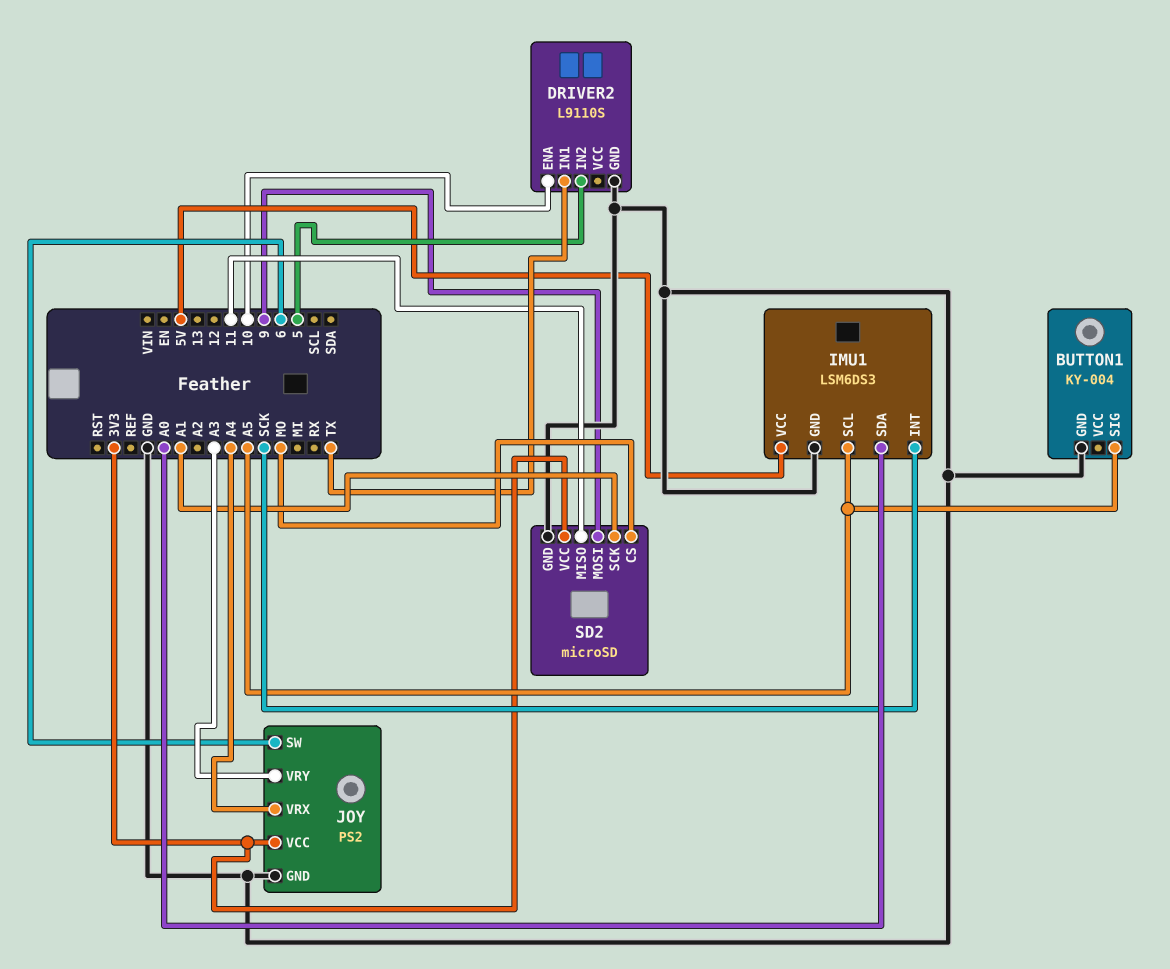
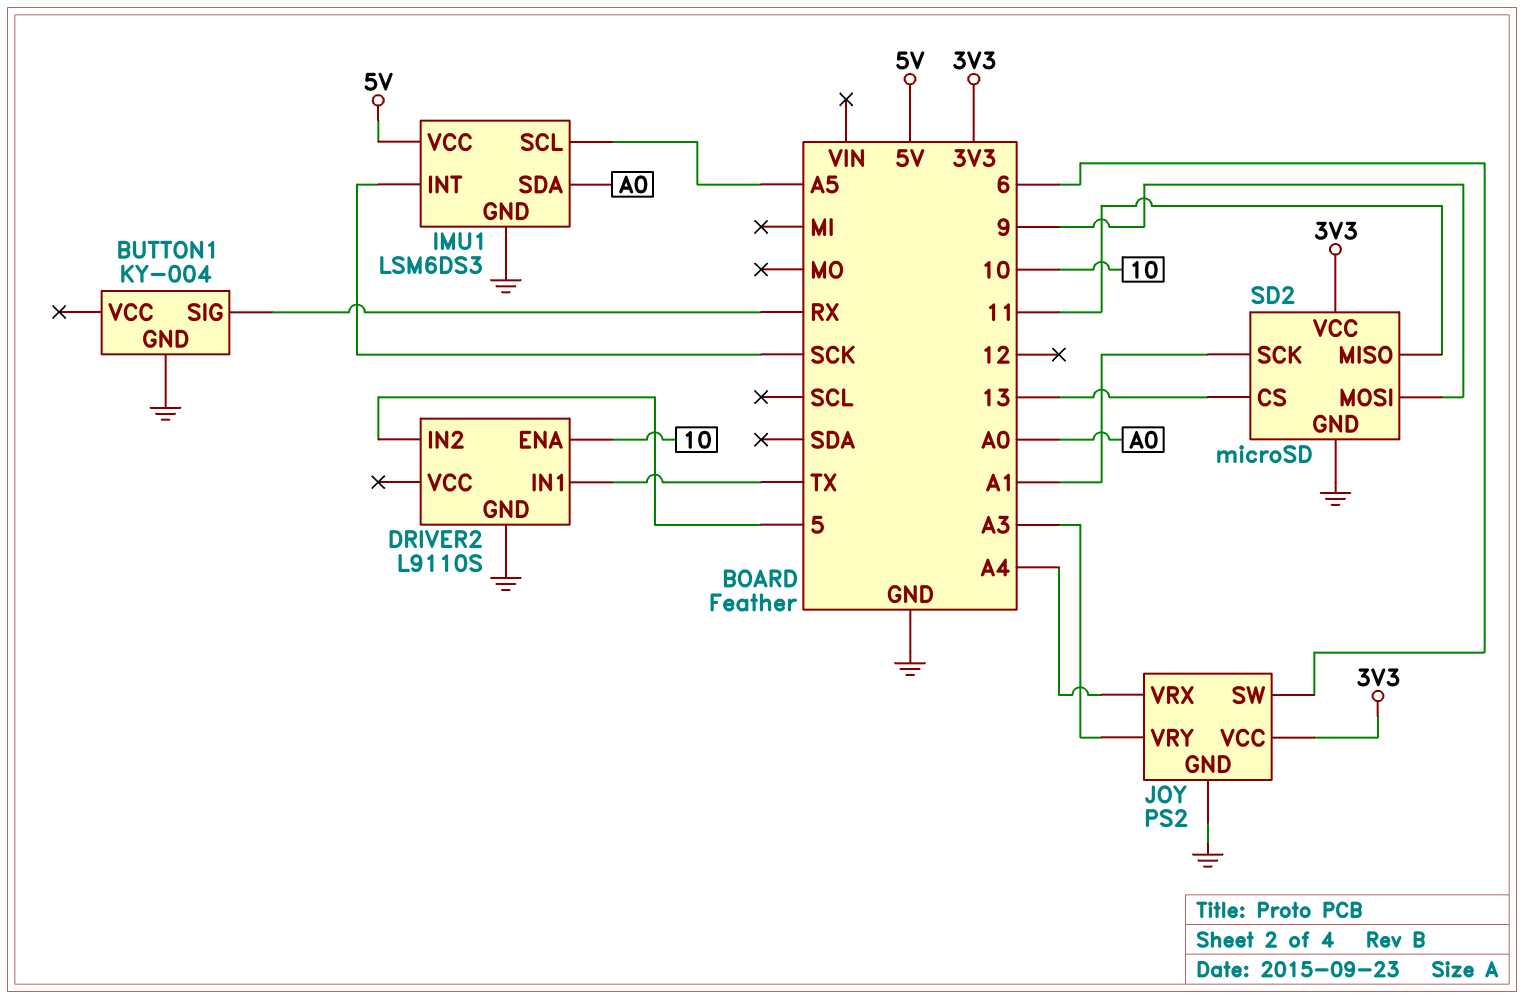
BUTTON1 pin SIG: A5 -> RX
SD2 pin CS: MO -> 13

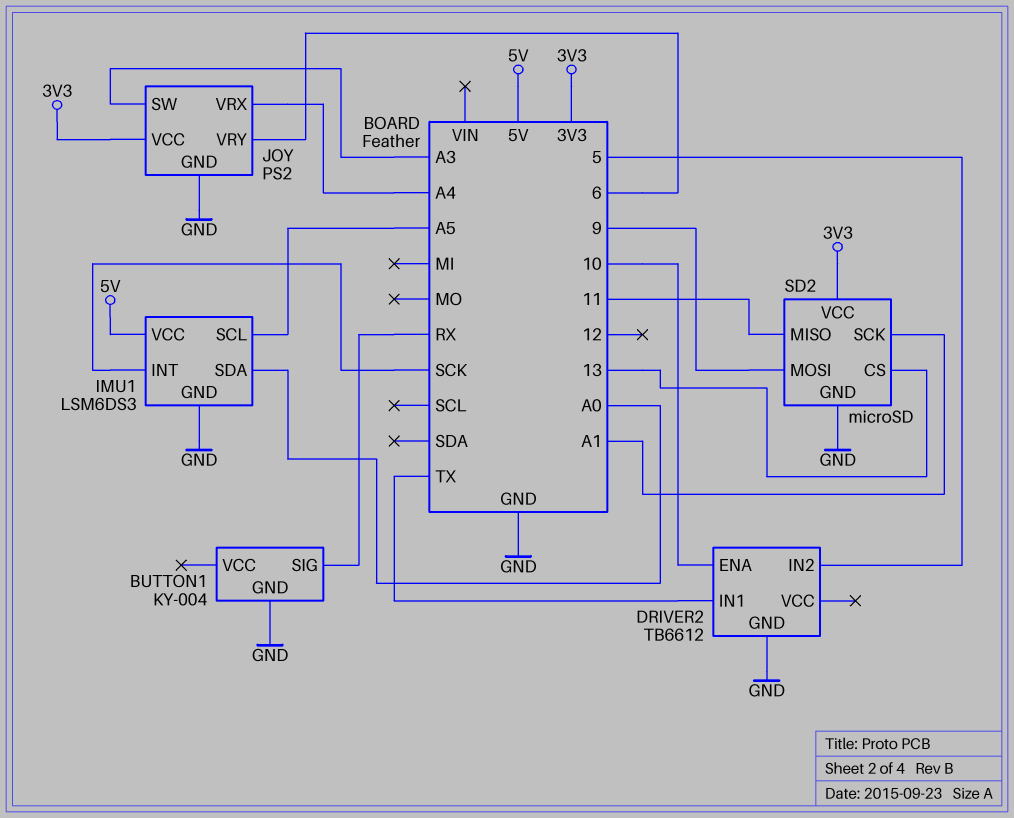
DRIVER2: L9110S -> TB6612
JOY pin SW: 6 -> A3
JOY pin VRY: A3 -> 6

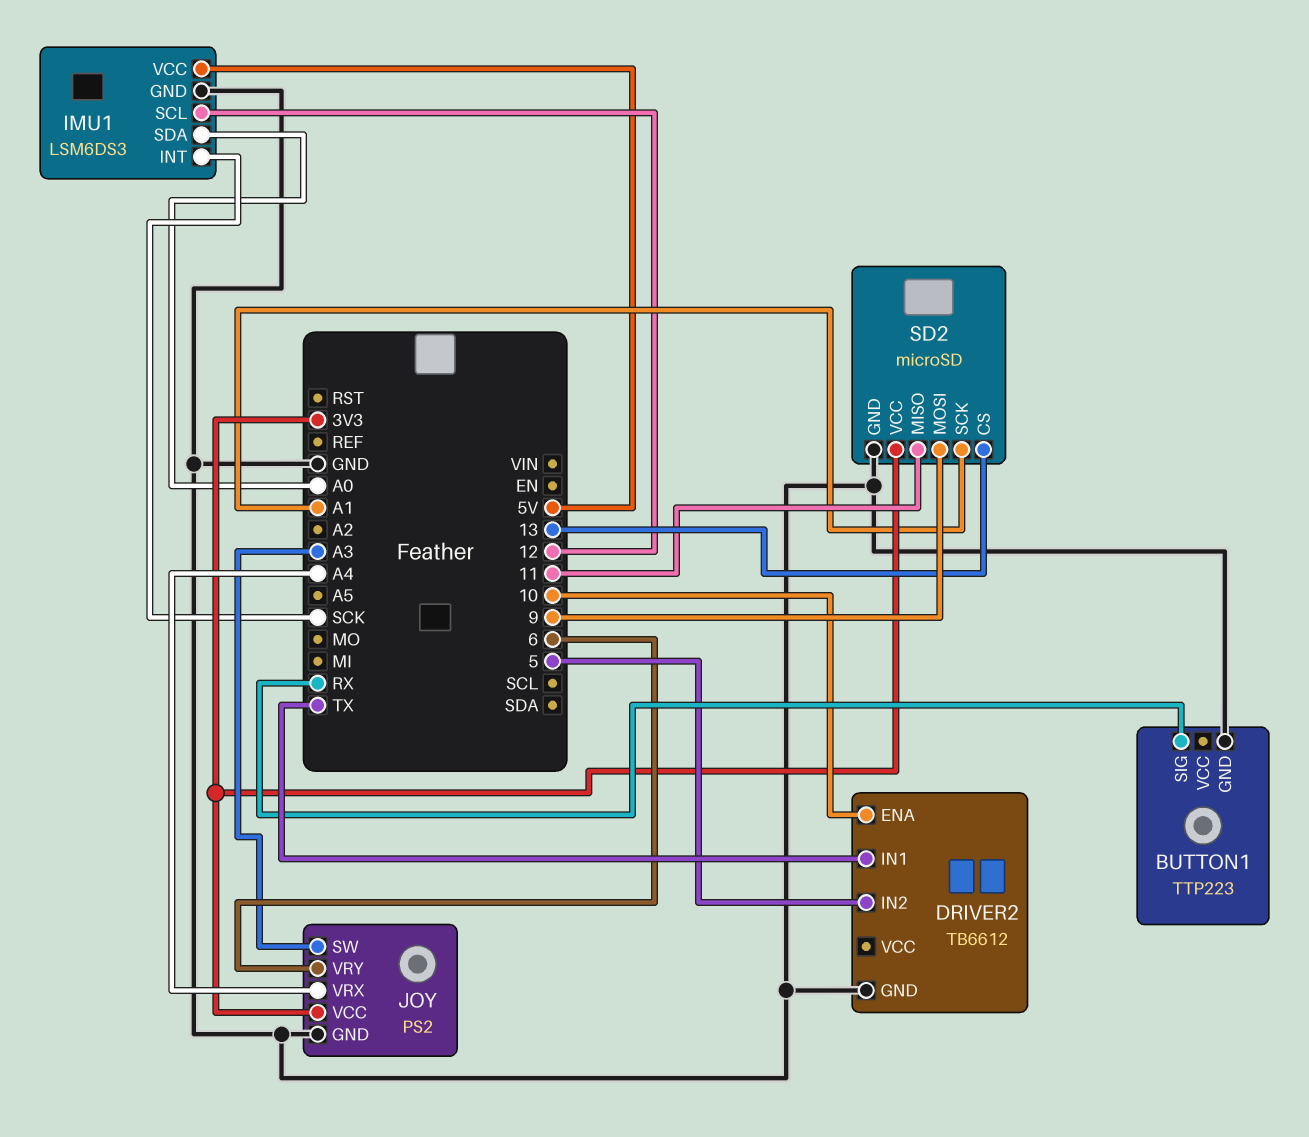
BUTTON1: KY-004 -> TTP223
IMU1 pin SCL: A5 -> 12

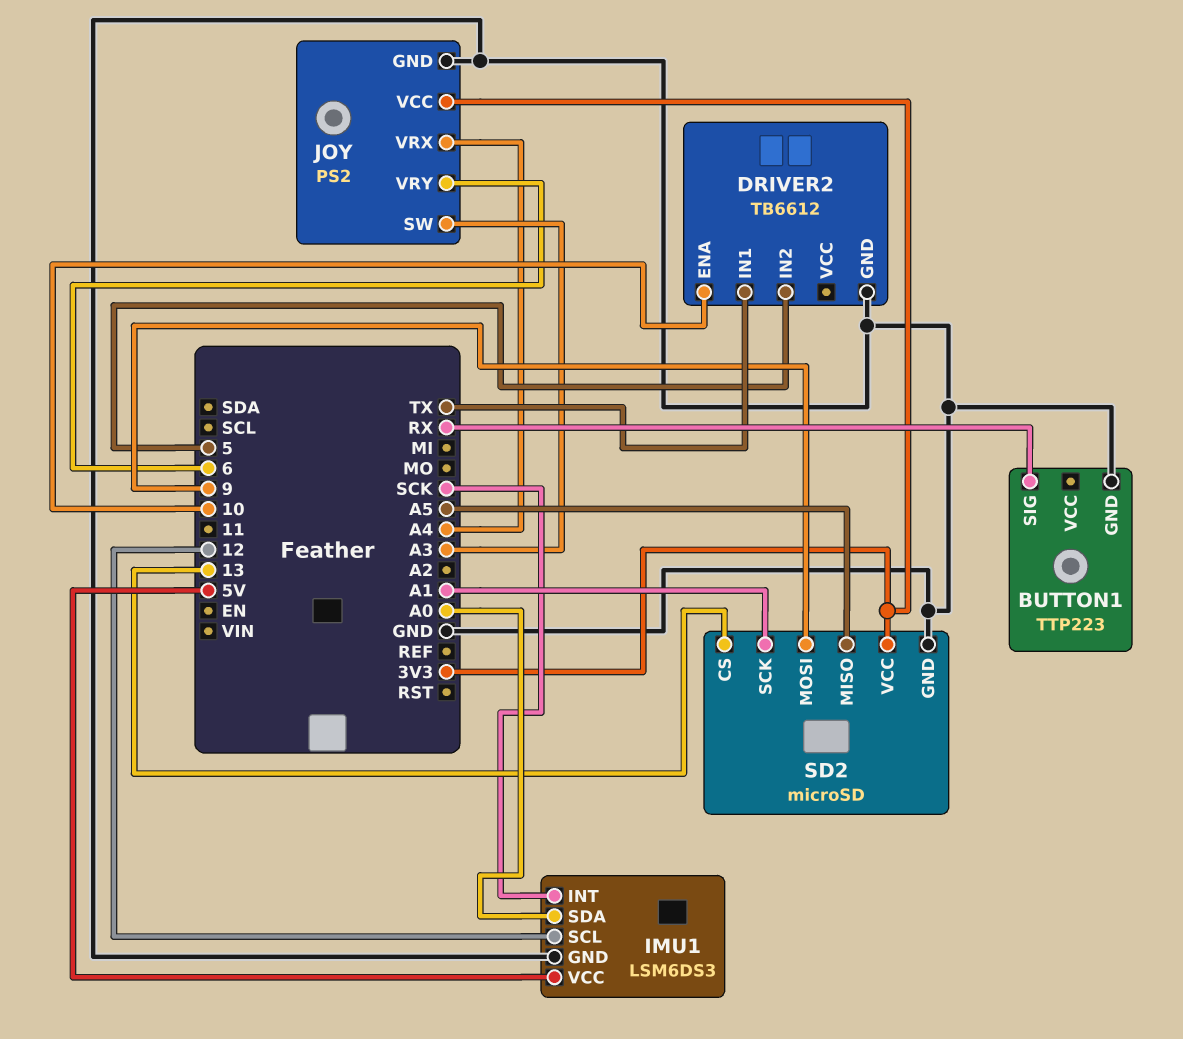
SD2 pin MISO: 11 -> A5

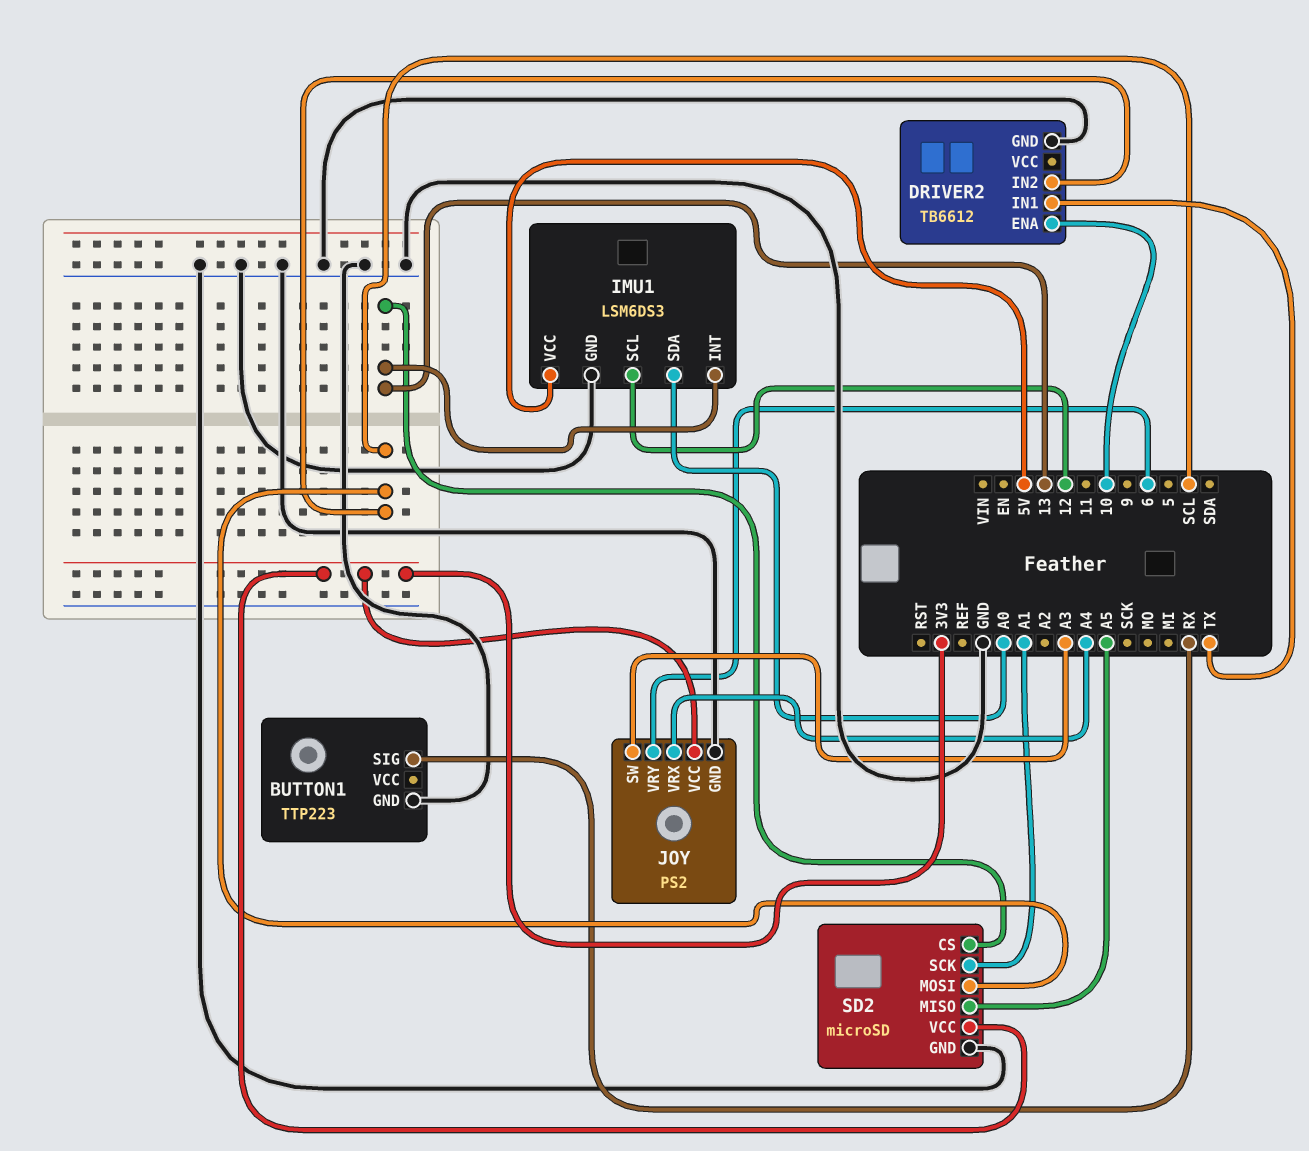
DRIVER2 pin IN2: 5 -> SCL
IMU1 pin INT: SCK -> 13
SD2 pin MOSI: 9 -> SCL

